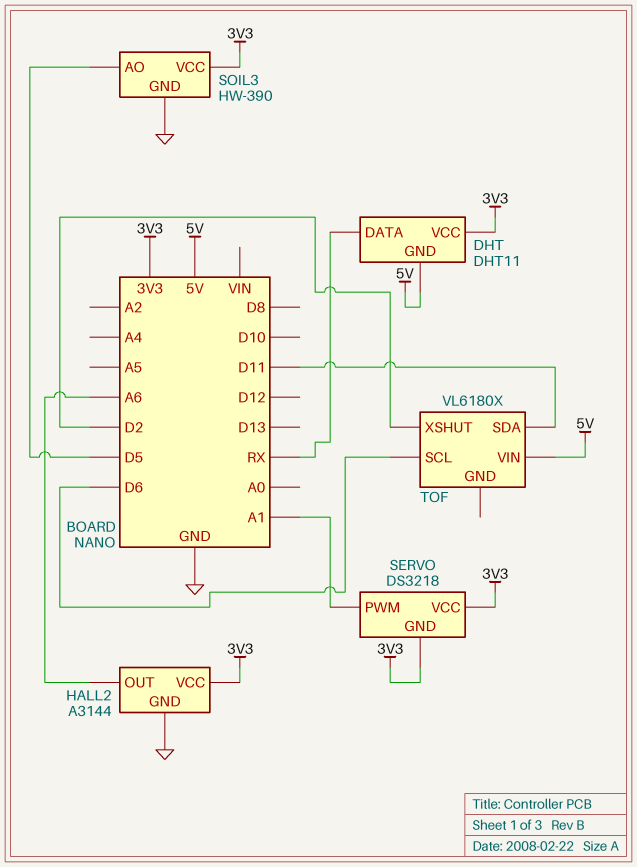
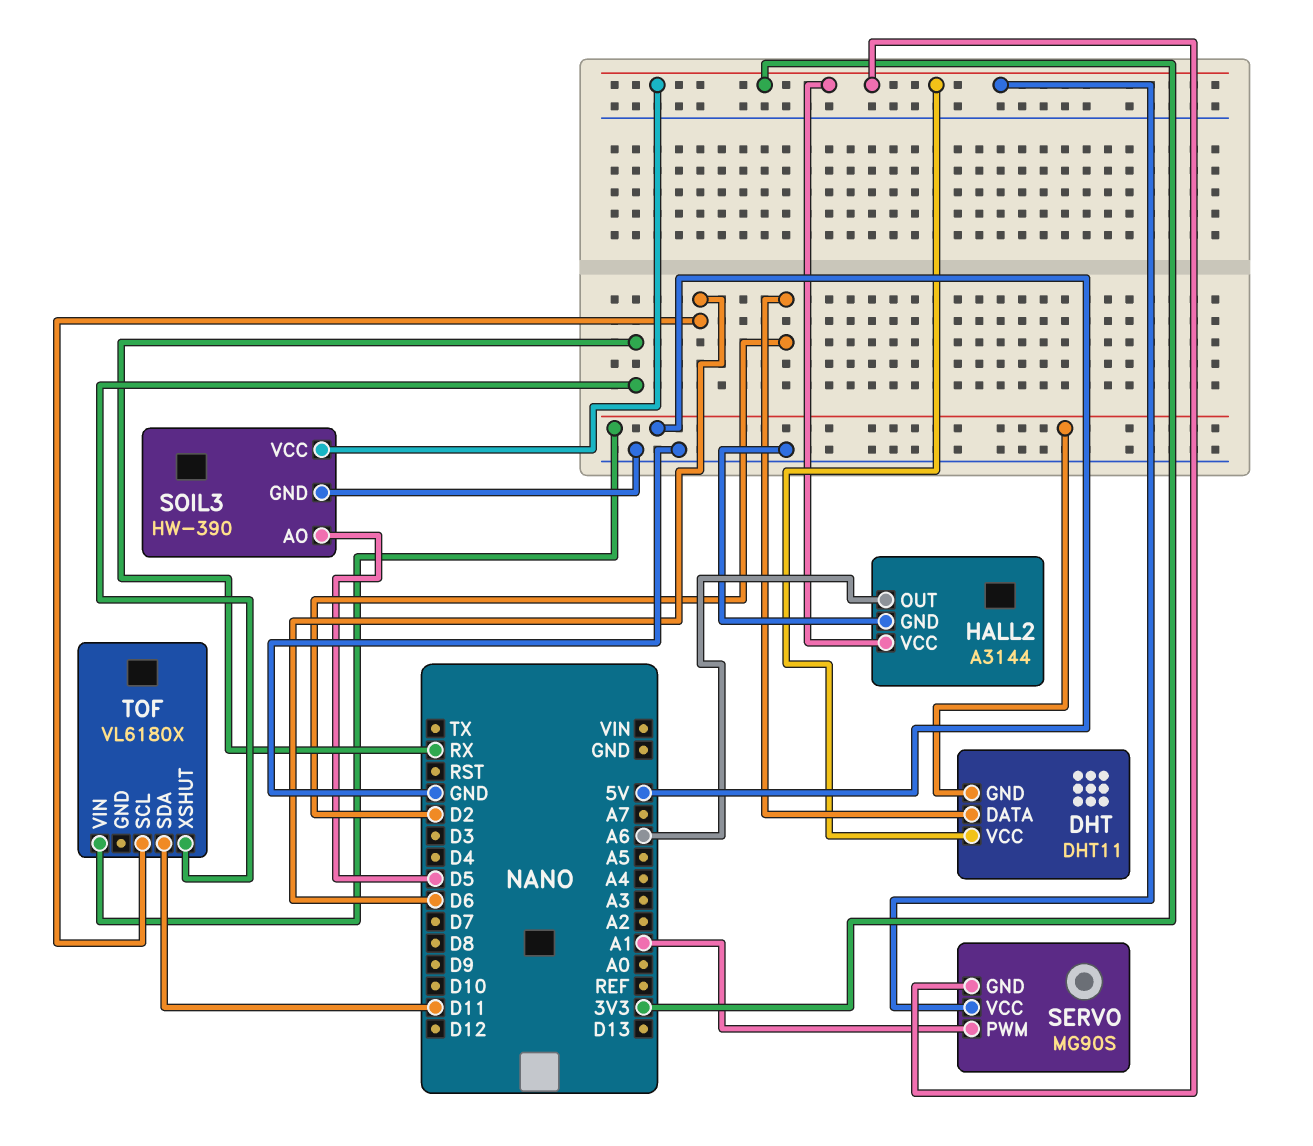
DHT pin DATA: RX -> D2
SERVO: DS3218 -> MG90S
TOF pin XSHUT: D2 -> RX

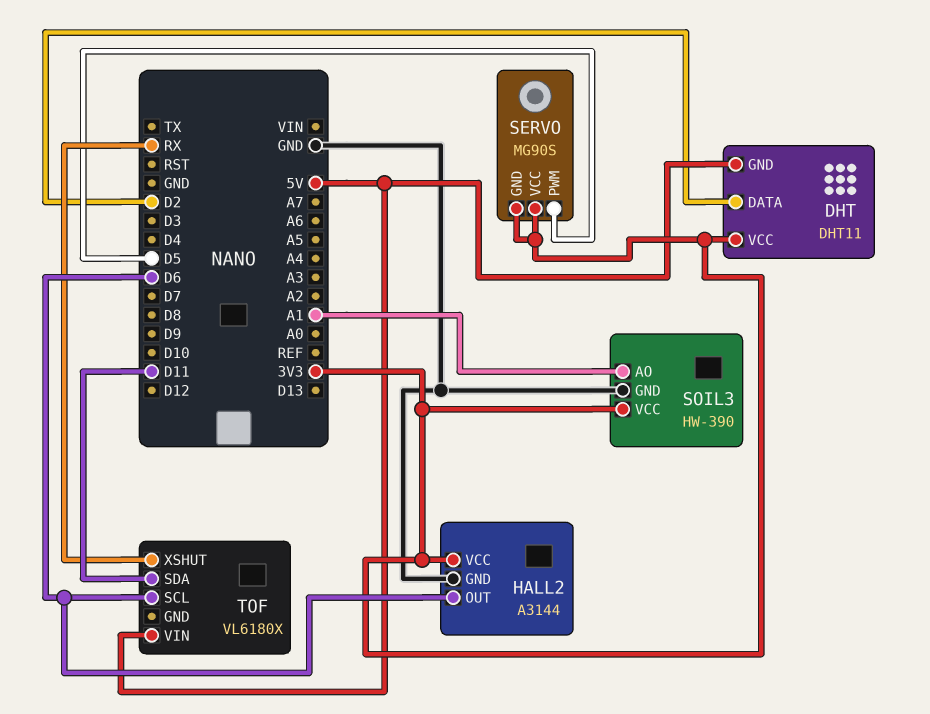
HALL2 pin OUT: A6 -> D6
SERVO pin PWM: A1 -> D5
SOIL3 pin AO: D5 -> A1

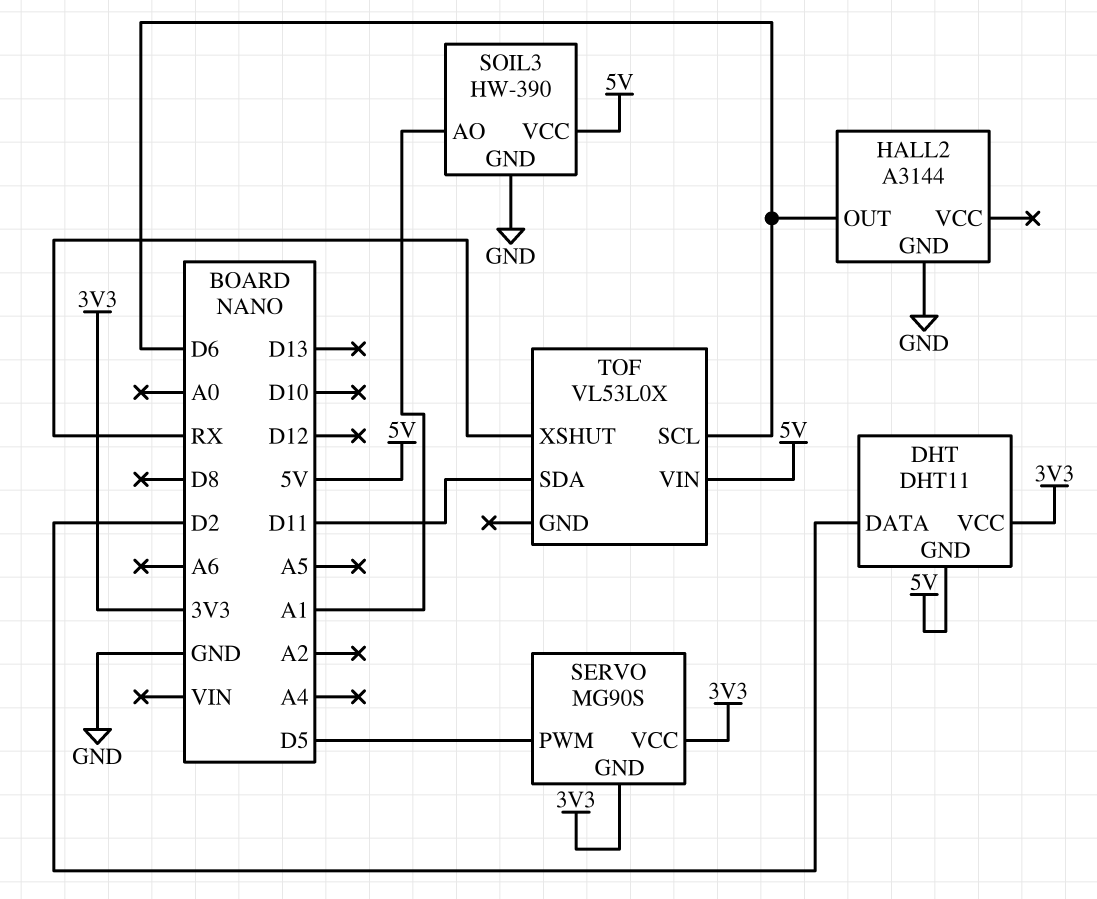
HALL2 pin VCC: 3V3 -> none
SOIL3 pin VCC: 3V3 -> 5V
TOF: VL6180X -> VL53L0X

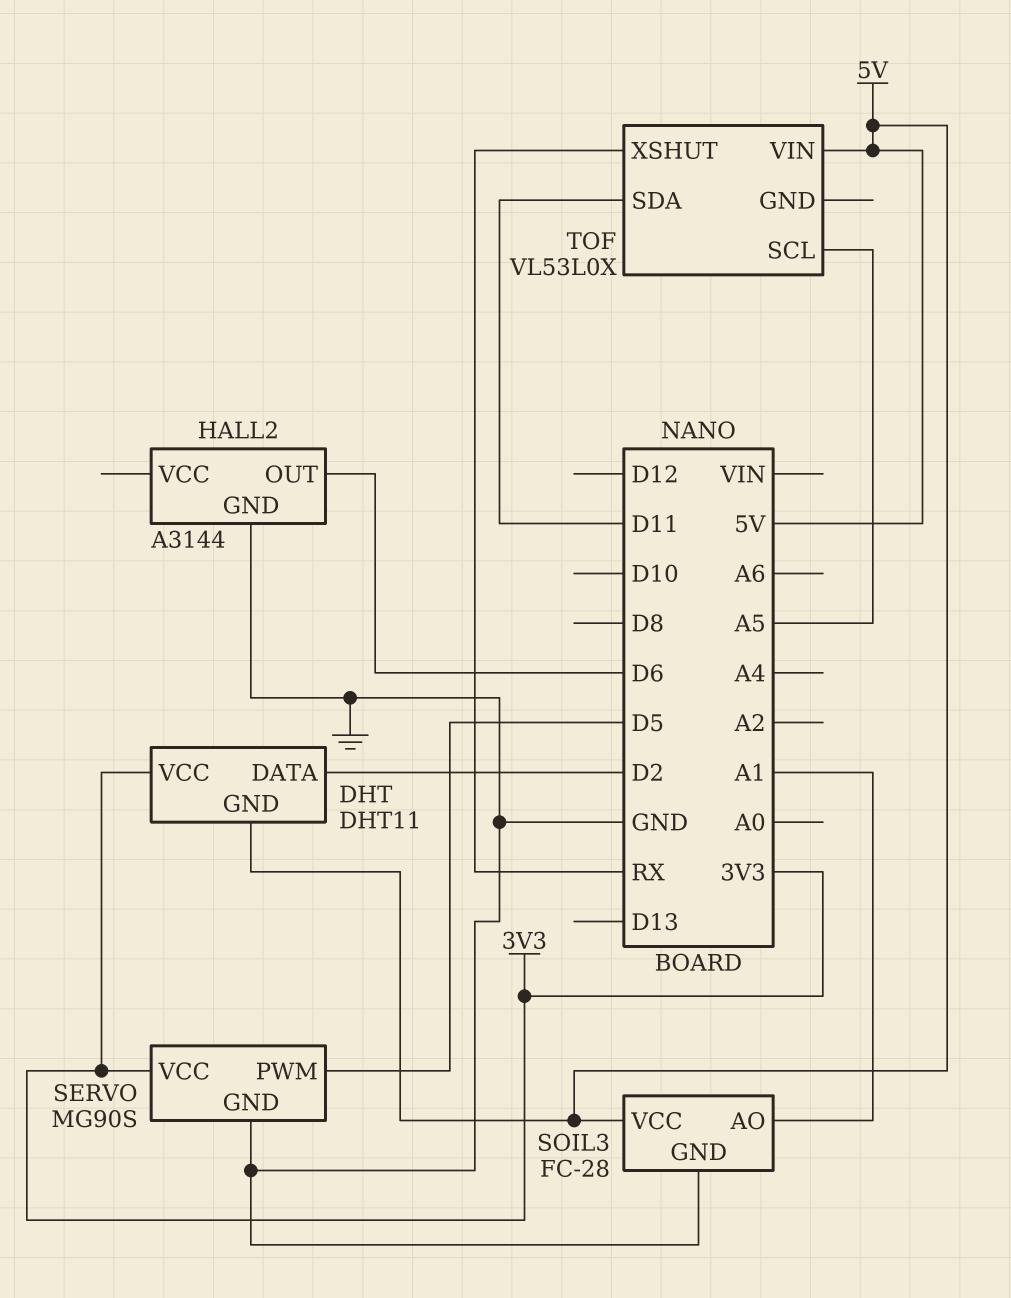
SERVO pin GND: 3V3 -> GND
SOIL3: HW-390 -> FC-28
TOF pin SCL: D6 -> A5

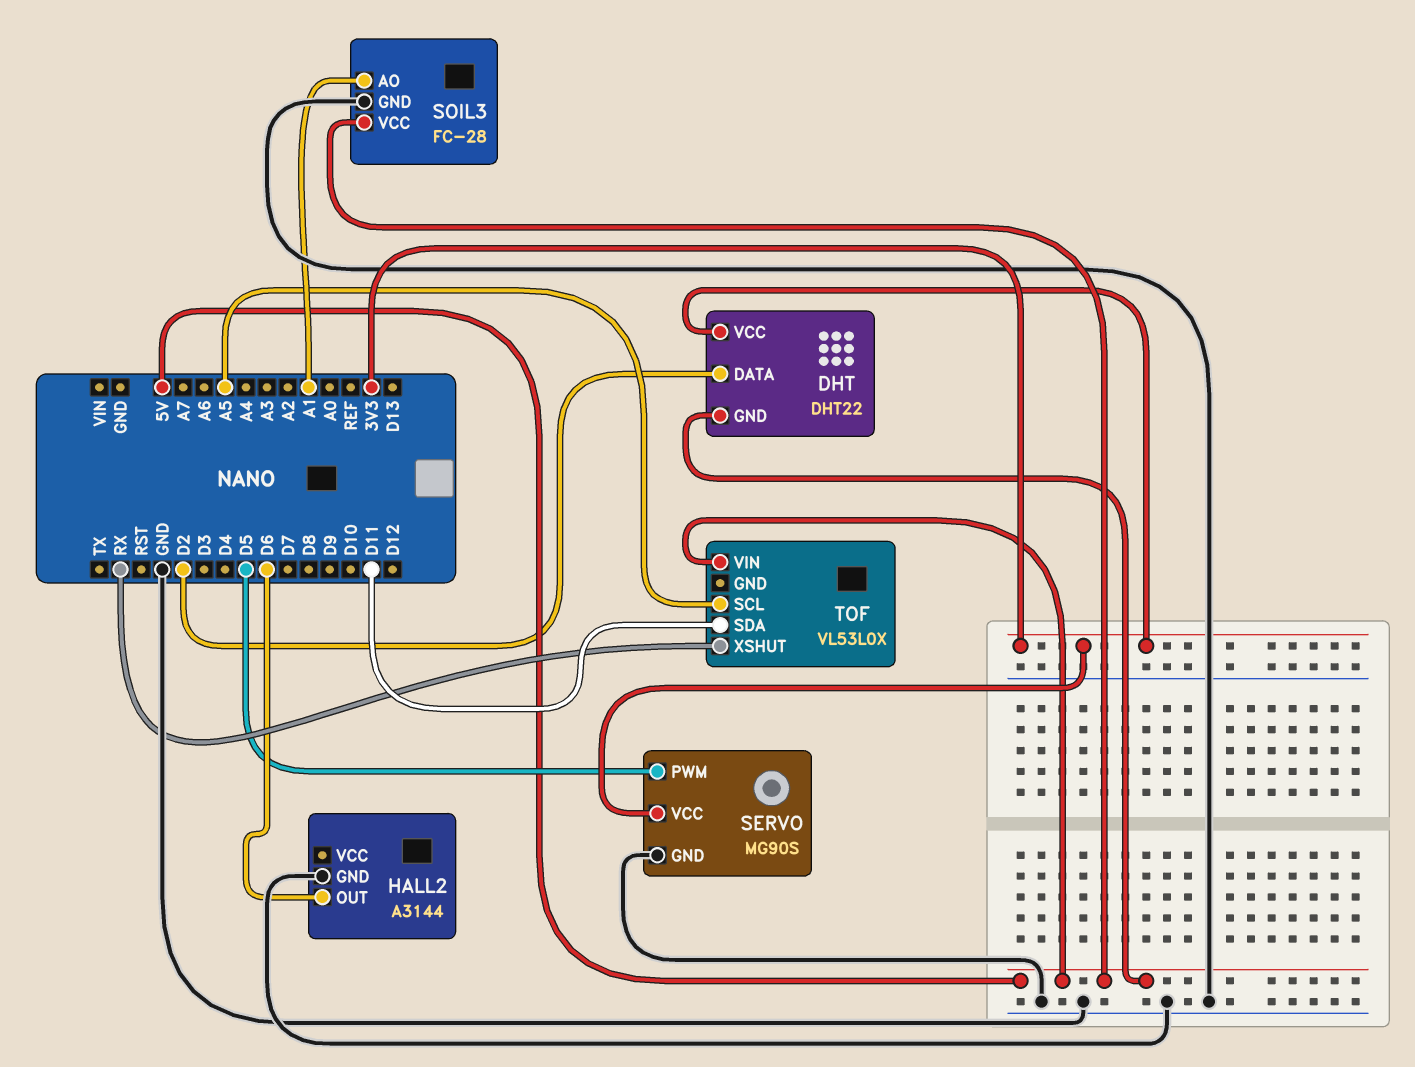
DHT: DHT11 -> DHT22

